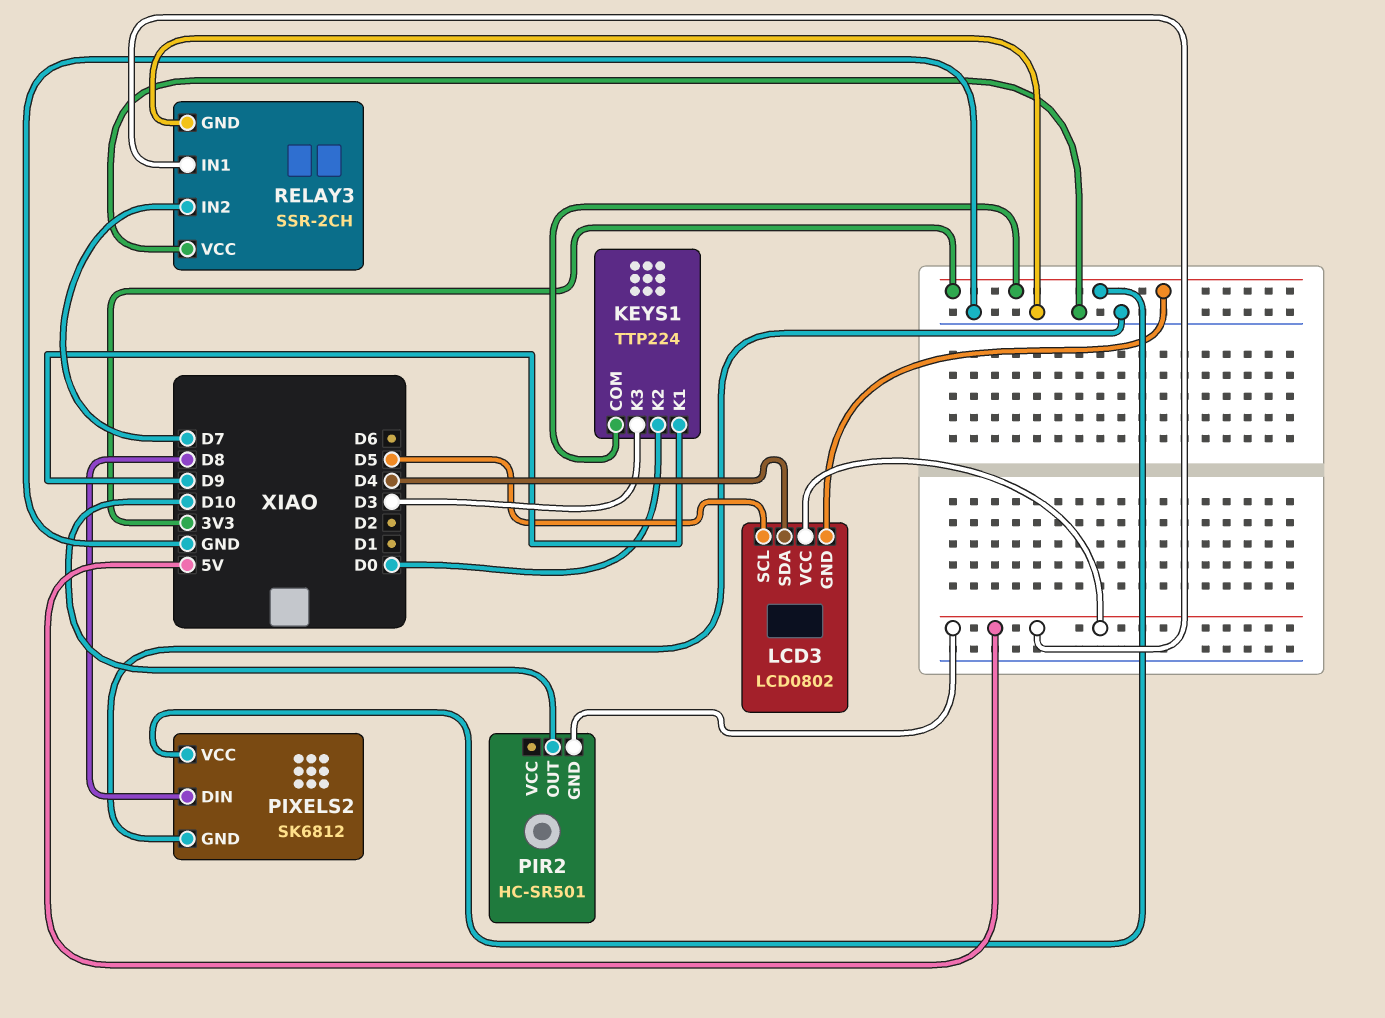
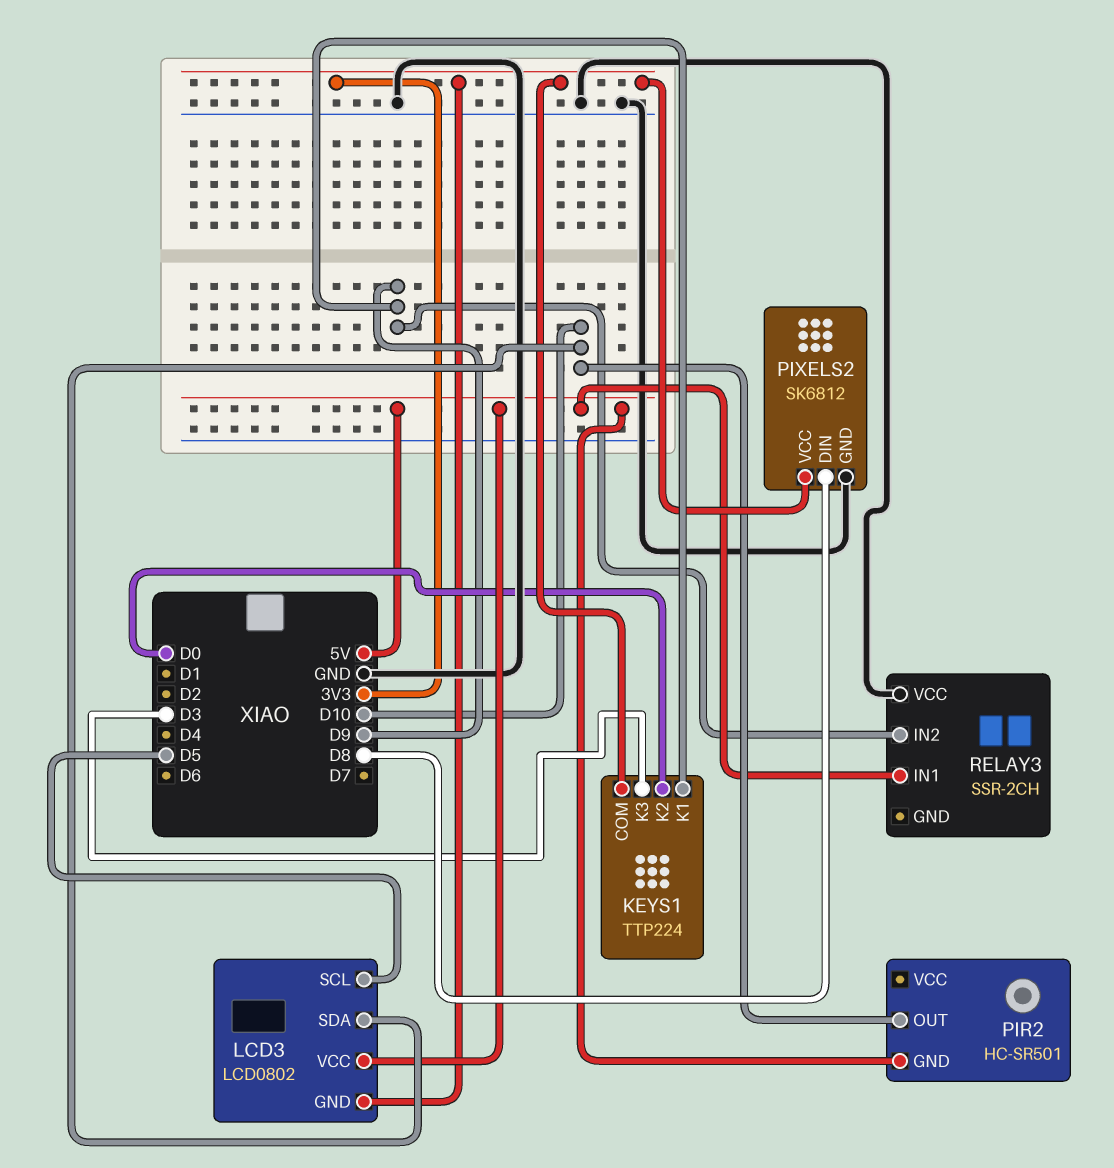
LCD3 pin SDA: D4 -> D10
RELAY3 pin GND: GND -> none
RELAY3 pin IN2: D7 -> D9

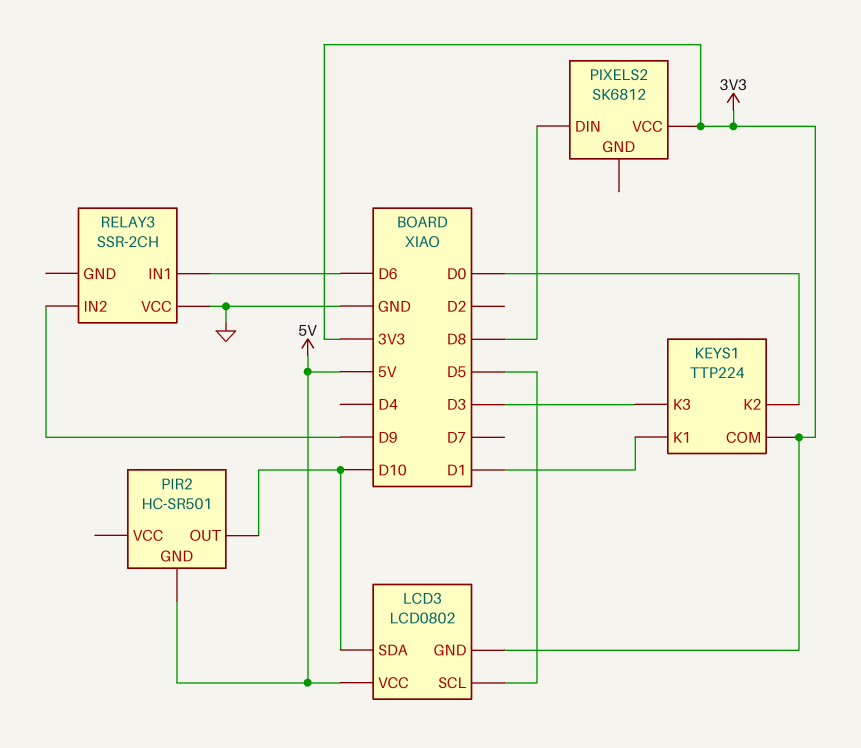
KEYS1 pin K1: D9 -> D1
PIXELS2 pin GND: GND -> none
RELAY3 pin IN1: 5V -> D6

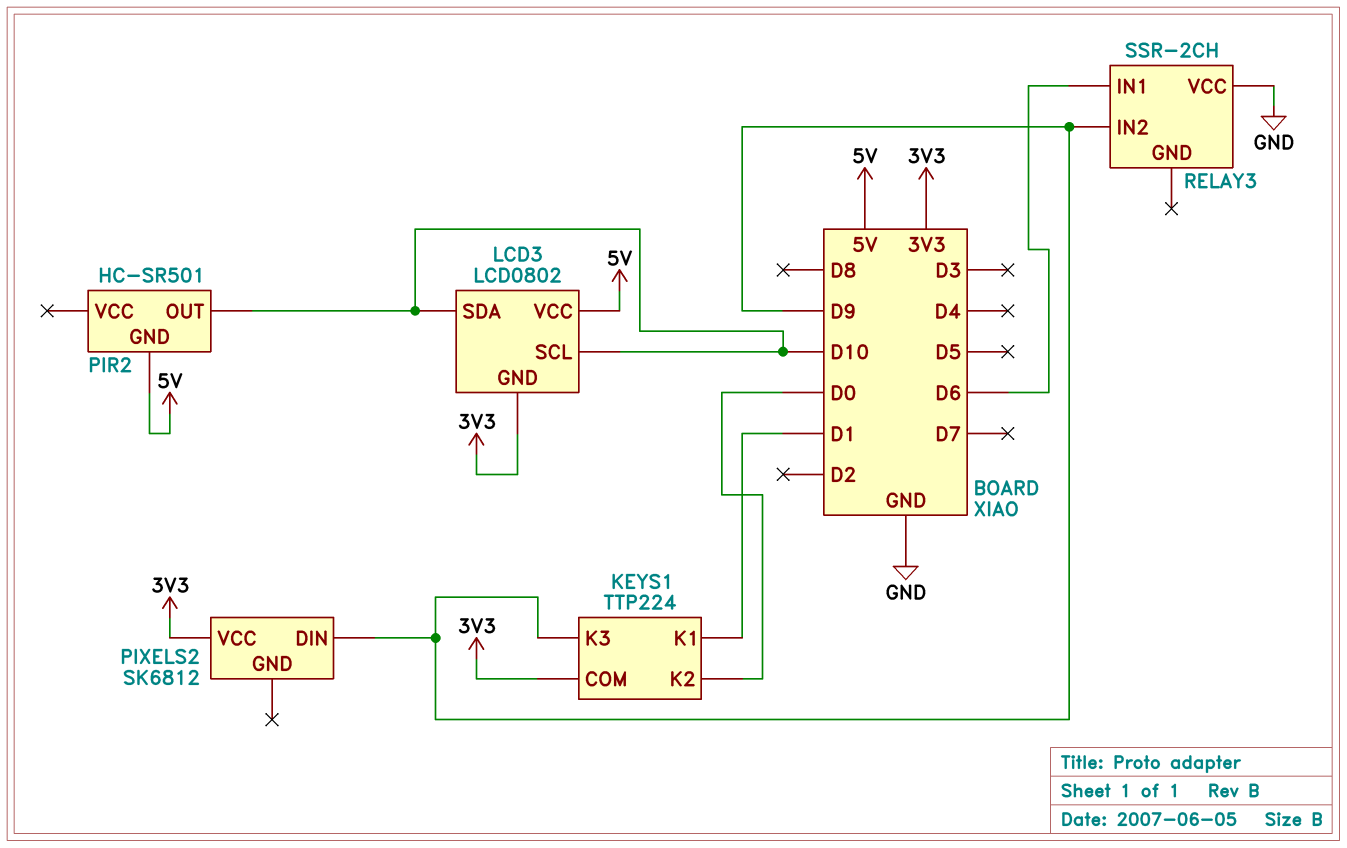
KEYS1 pin K3: D3 -> D9
LCD3 pin SCL: D5 -> D10
PIXELS2 pin DIN: D8 -> D9

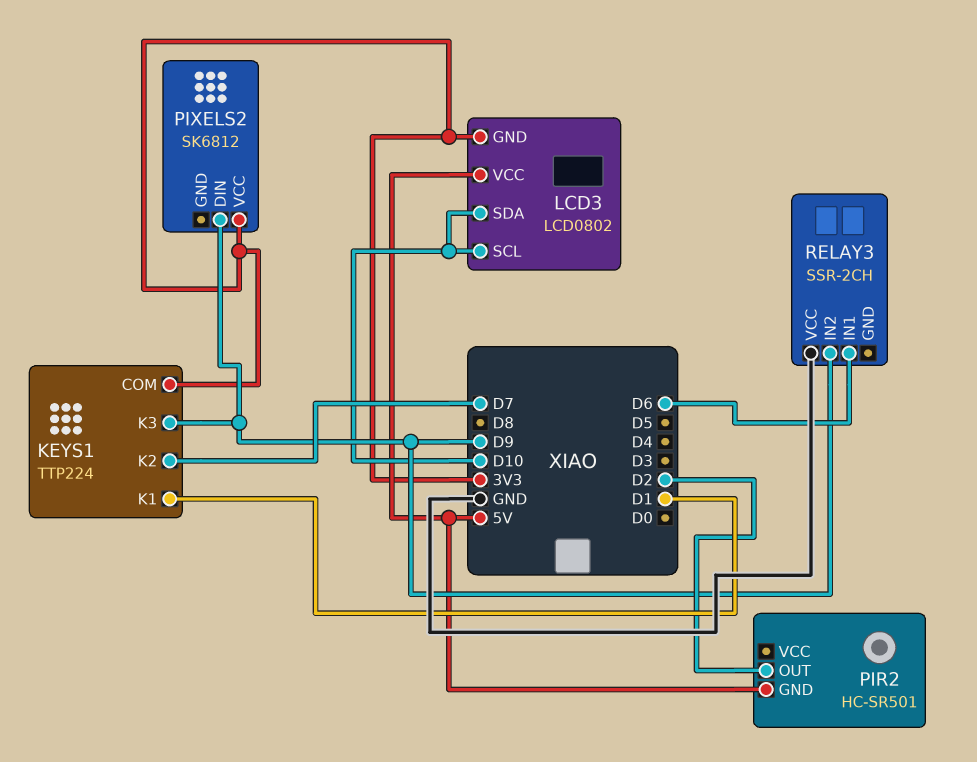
KEYS1 pin K2: D0 -> D7
PIR2 pin OUT: D10 -> D2

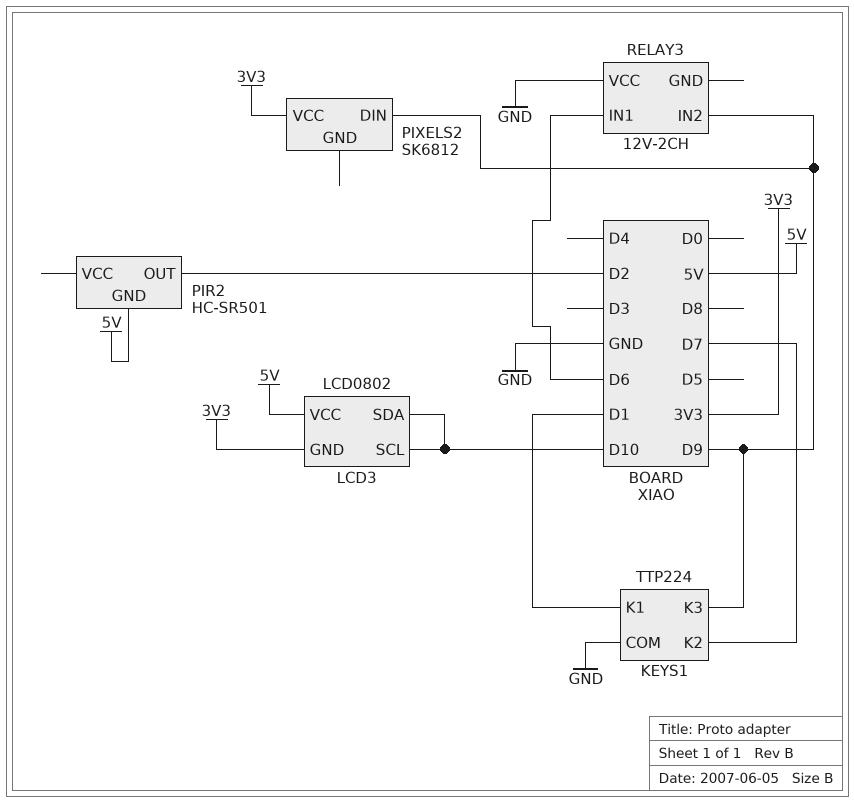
KEYS1 pin COM: 3V3 -> GND
RELAY3: SSR-2CH -> 12V-2CH

